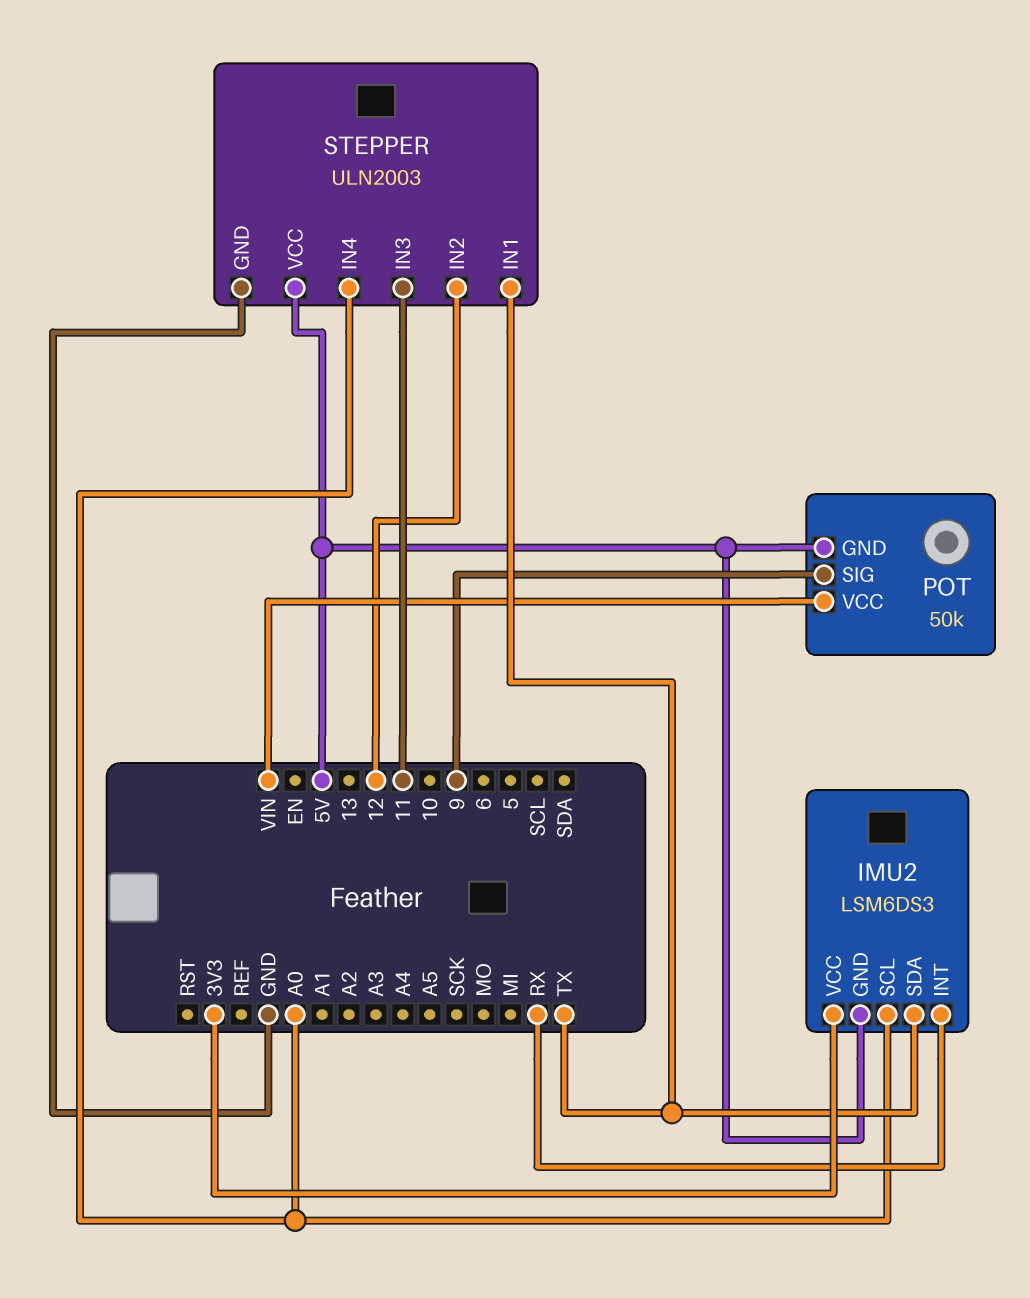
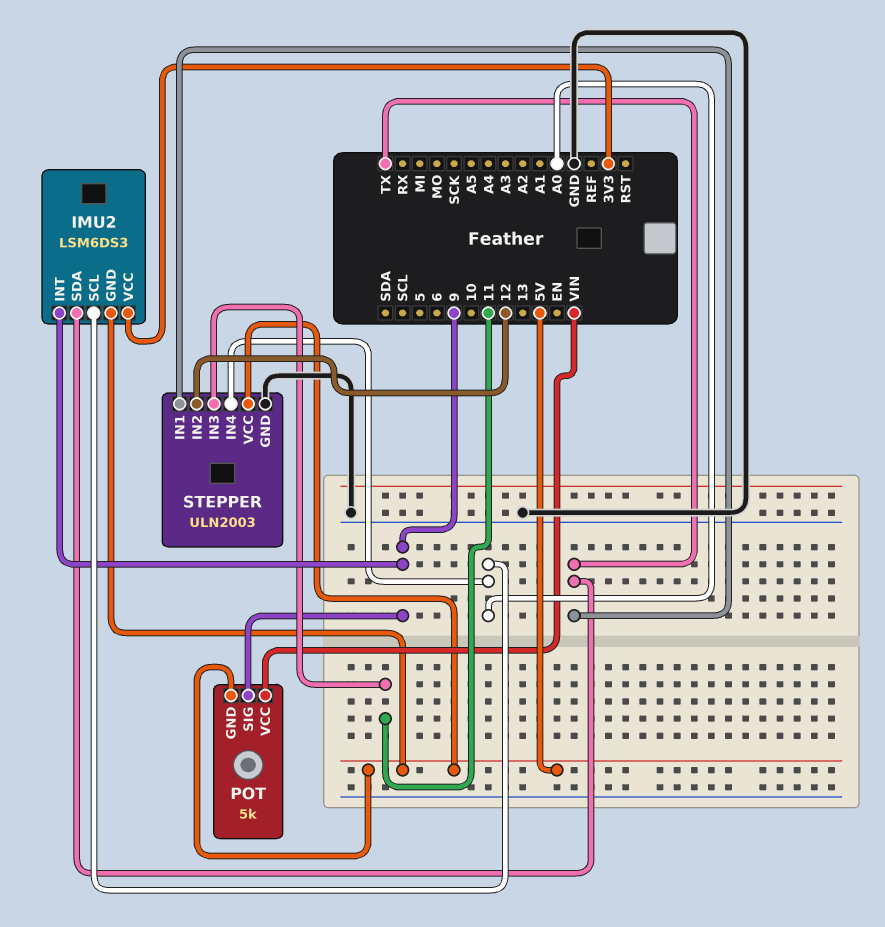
IMU2 pin INT: RX -> 9
POT: 50k -> 5k

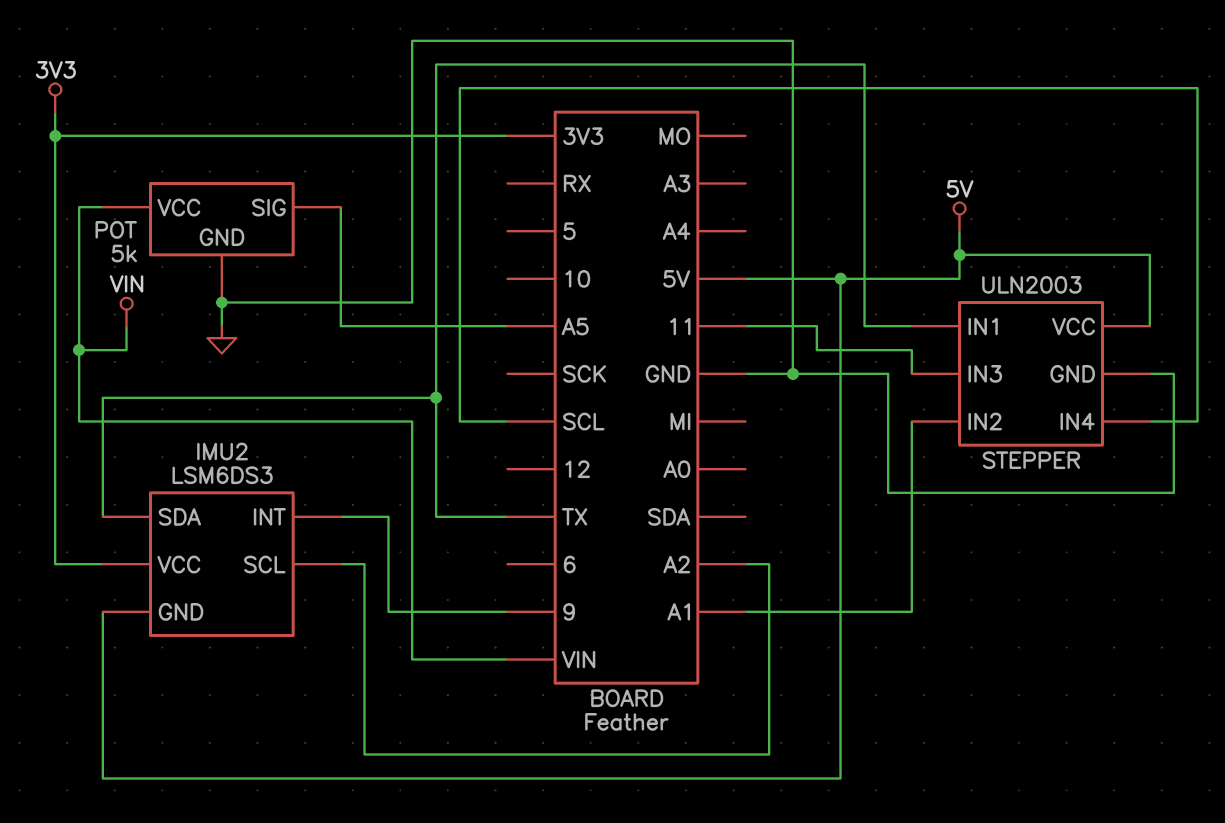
IMU2 pin SCL: A0 -> A2
POT pin GND: 5V -> GND
POT pin SIG: 9 -> A5
STEPPER pin IN2: 12 -> A1
STEPPER pin IN4: A0 -> SCL

